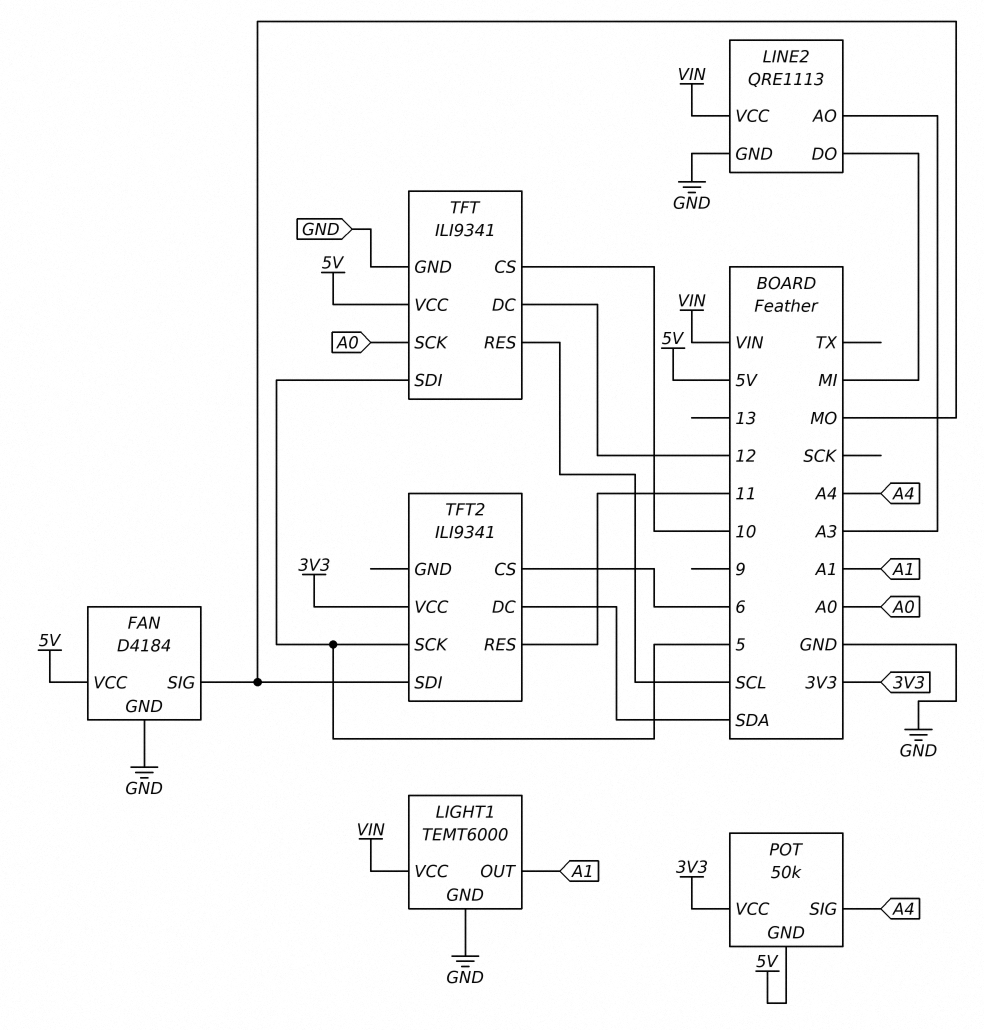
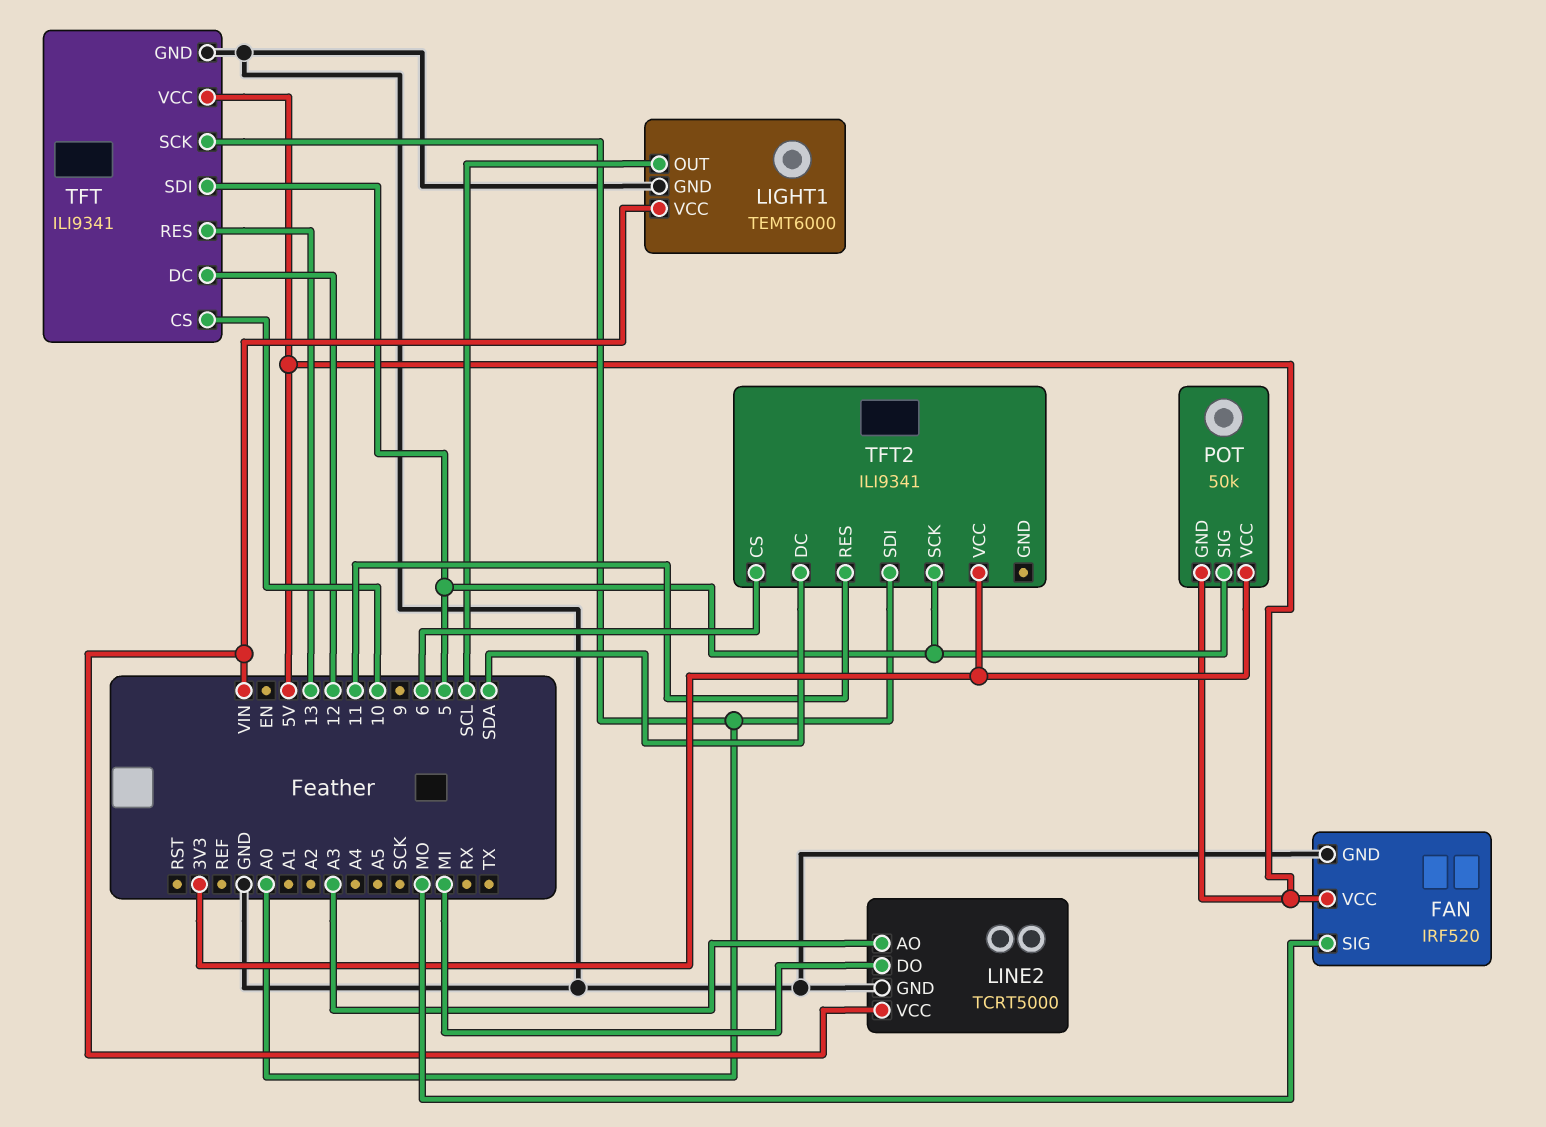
FAN: D4184 -> IRF520
LIGHT1 pin OUT: A1 -> SCL
LINE2: QRE1113 -> TCRT5000
POT pin SIG: A4 -> 5
TFT pin RES: SCL -> 13
TFT2 pin SDI: MO -> A0

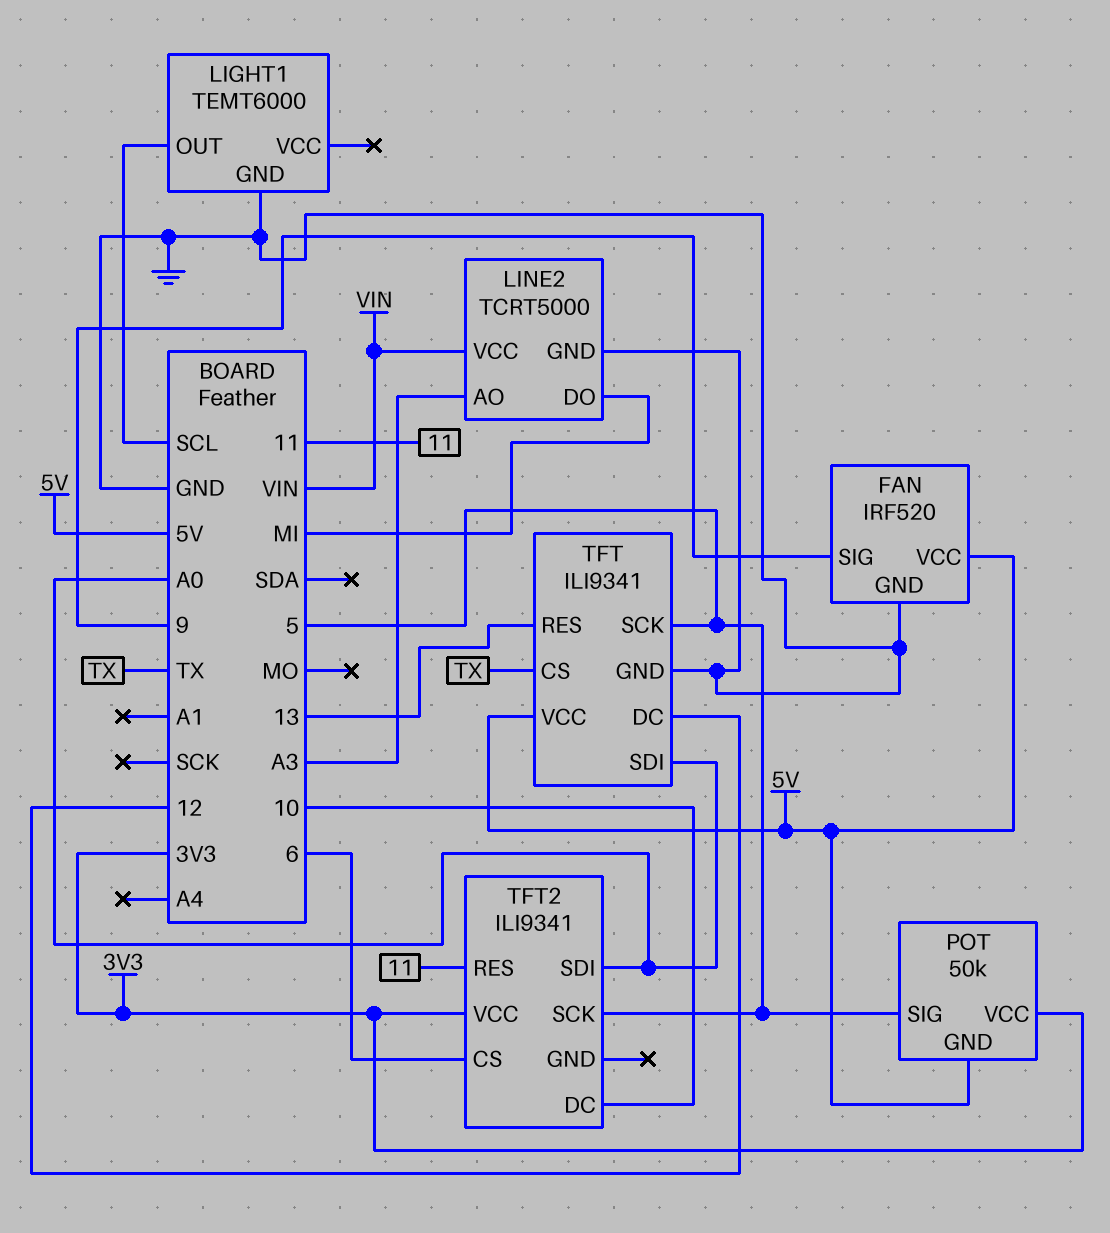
FAN pin SIG: MO -> 9
LIGHT1 pin VCC: VIN -> none
TFT pin CS: 10 -> TX
TFT pin SCK: A0 -> 5
TFT pin SDI: 5 -> A0
TFT2 pin DC: SDA -> 10

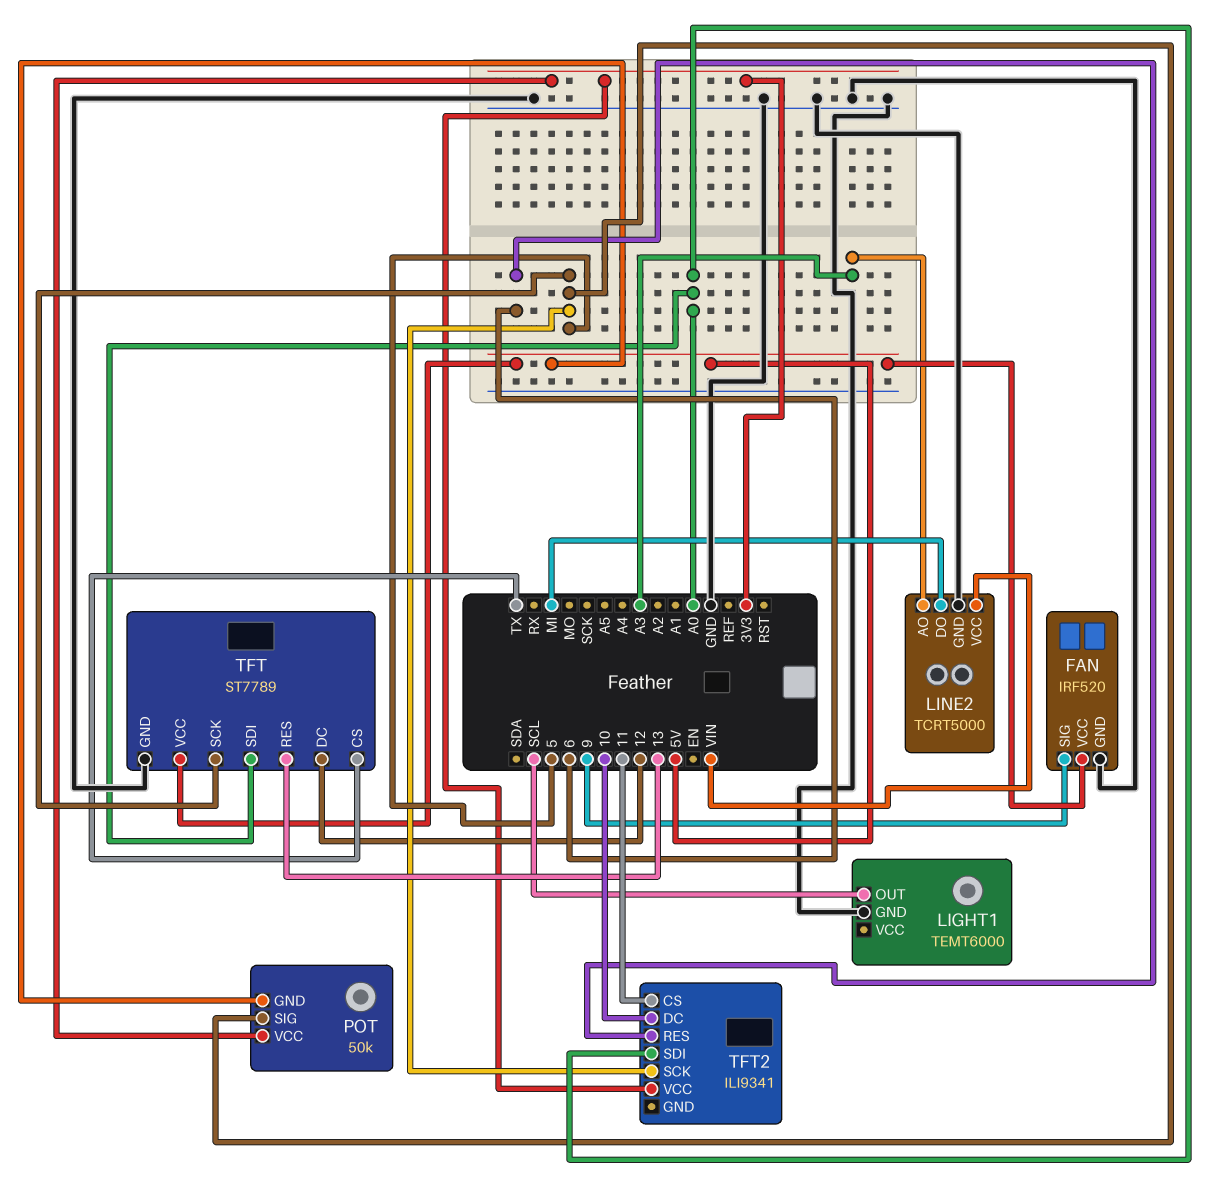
TFT: ILI9341 -> ST7789
TFT2 pin CS: 6 -> 11
TFT2 pin RES: 11 -> 6

